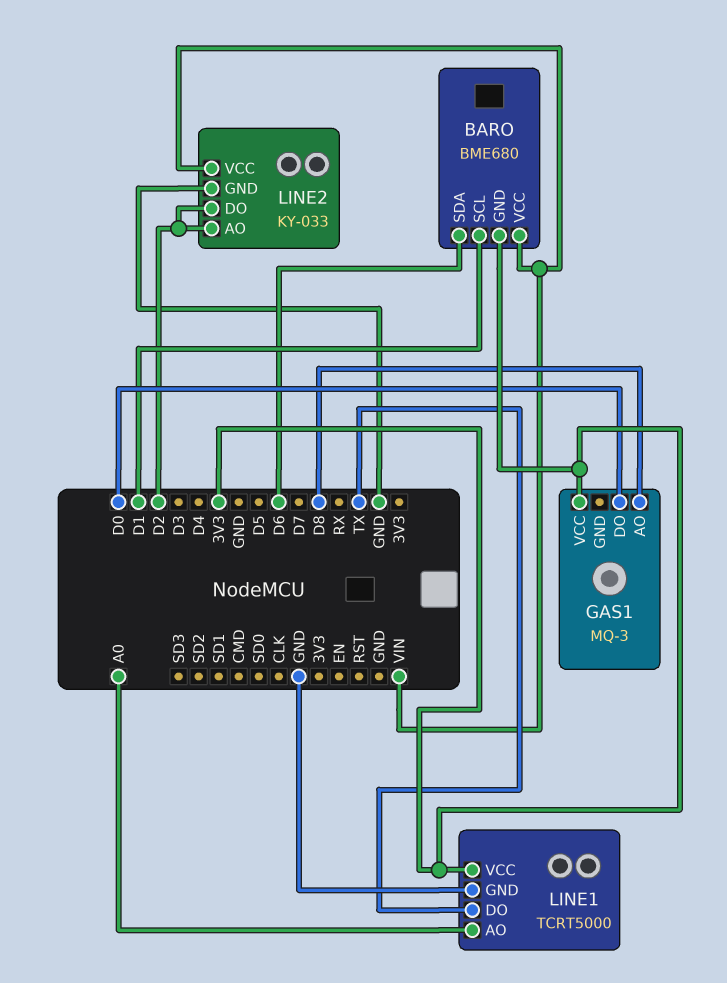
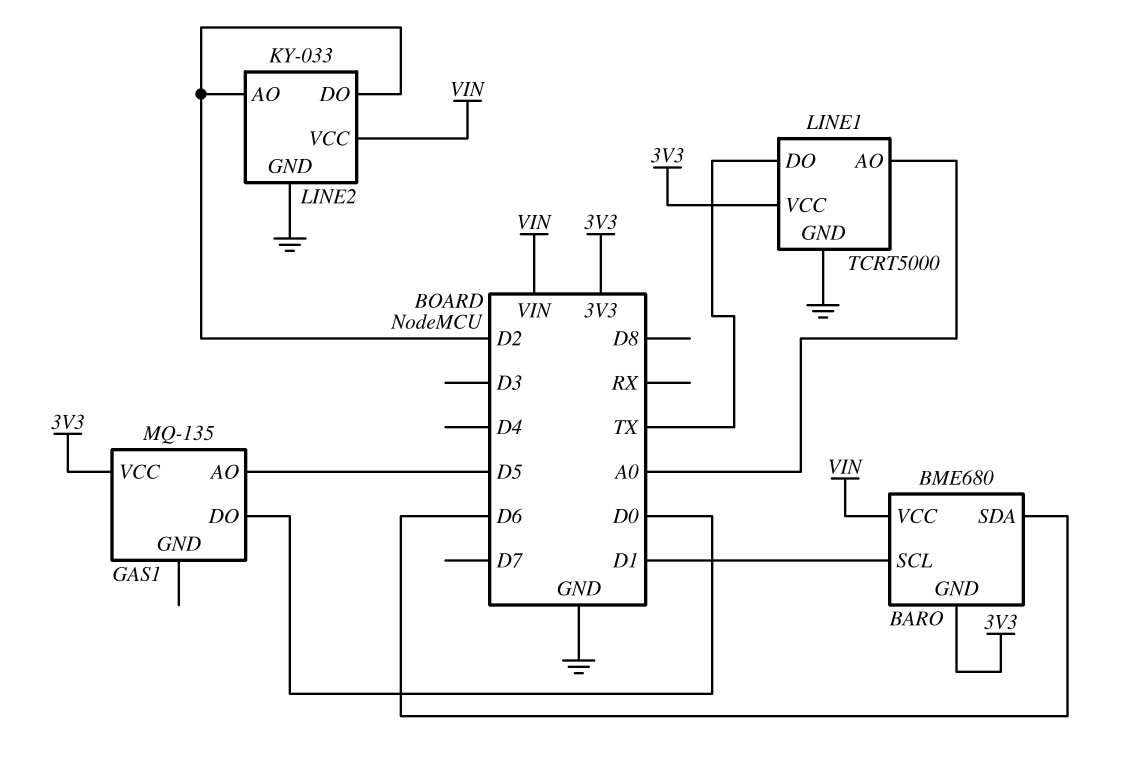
GAS1: MQ-3 -> MQ-135
GAS1 pin AO: D8 -> D5

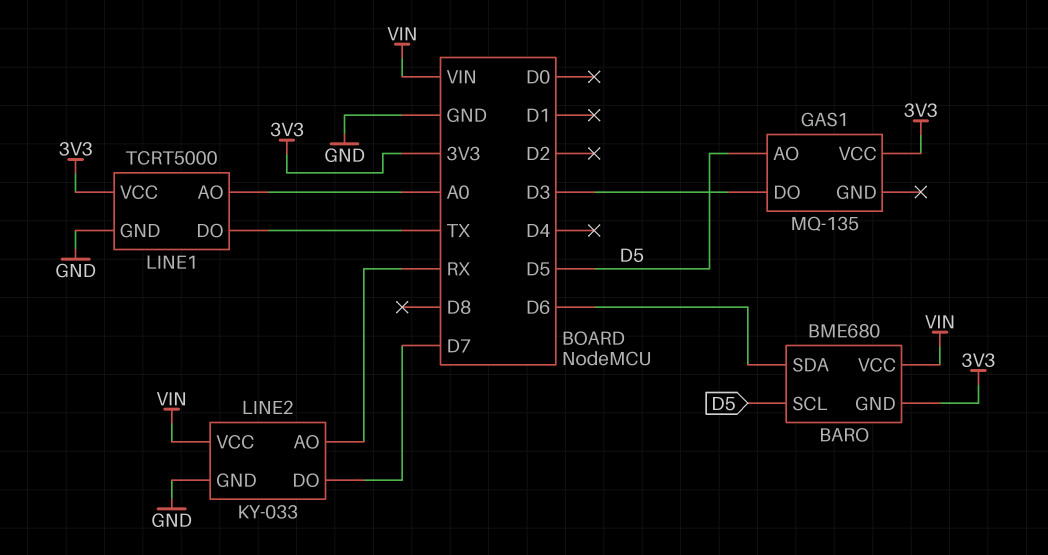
BARO pin SCL: D1 -> D5
GAS1 pin DO: D0 -> D3
LINE2 pin AO: D2 -> RX
LINE2 pin DO: D2 -> D7

